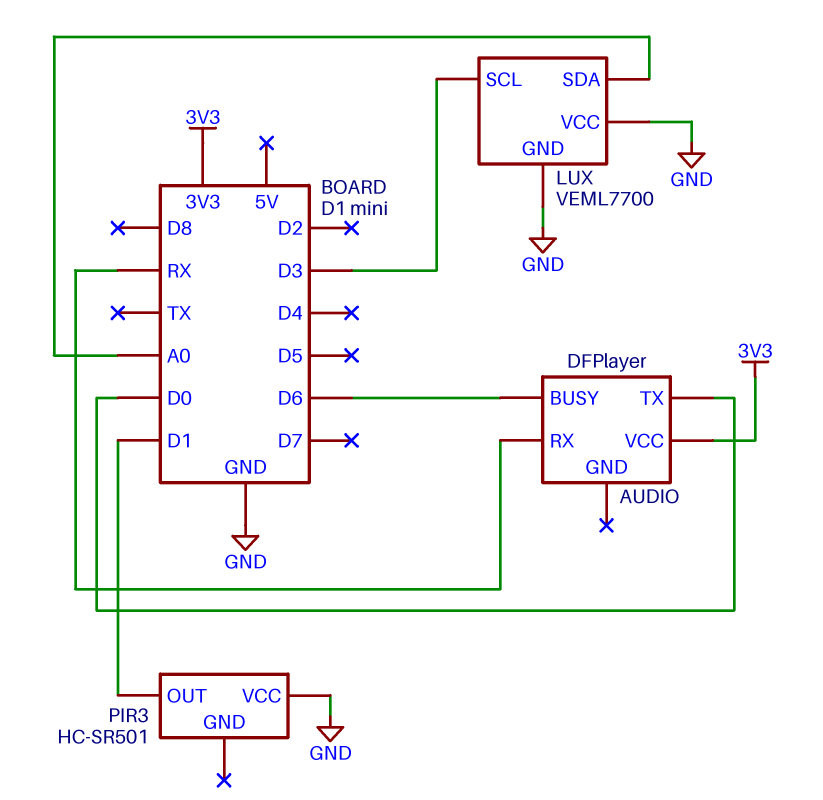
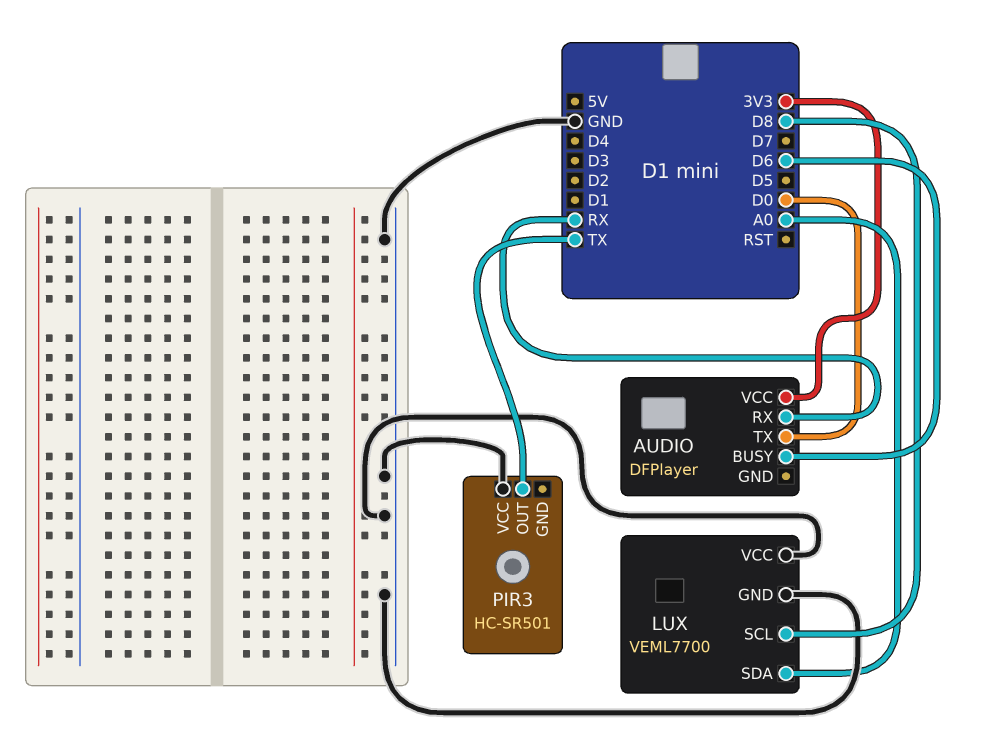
LUX pin SCL: D3 -> D8
PIR3 pin OUT: D1 -> TX

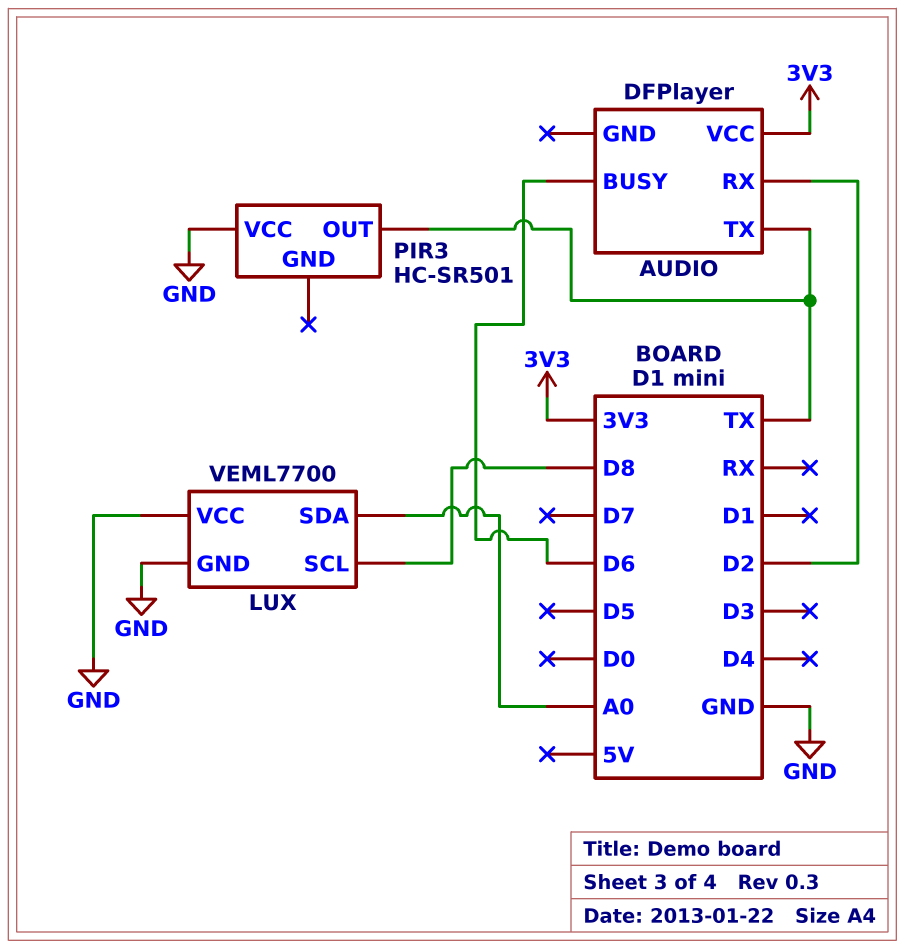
AUDIO pin RX: RX -> D2
AUDIO pin TX: D0 -> TX

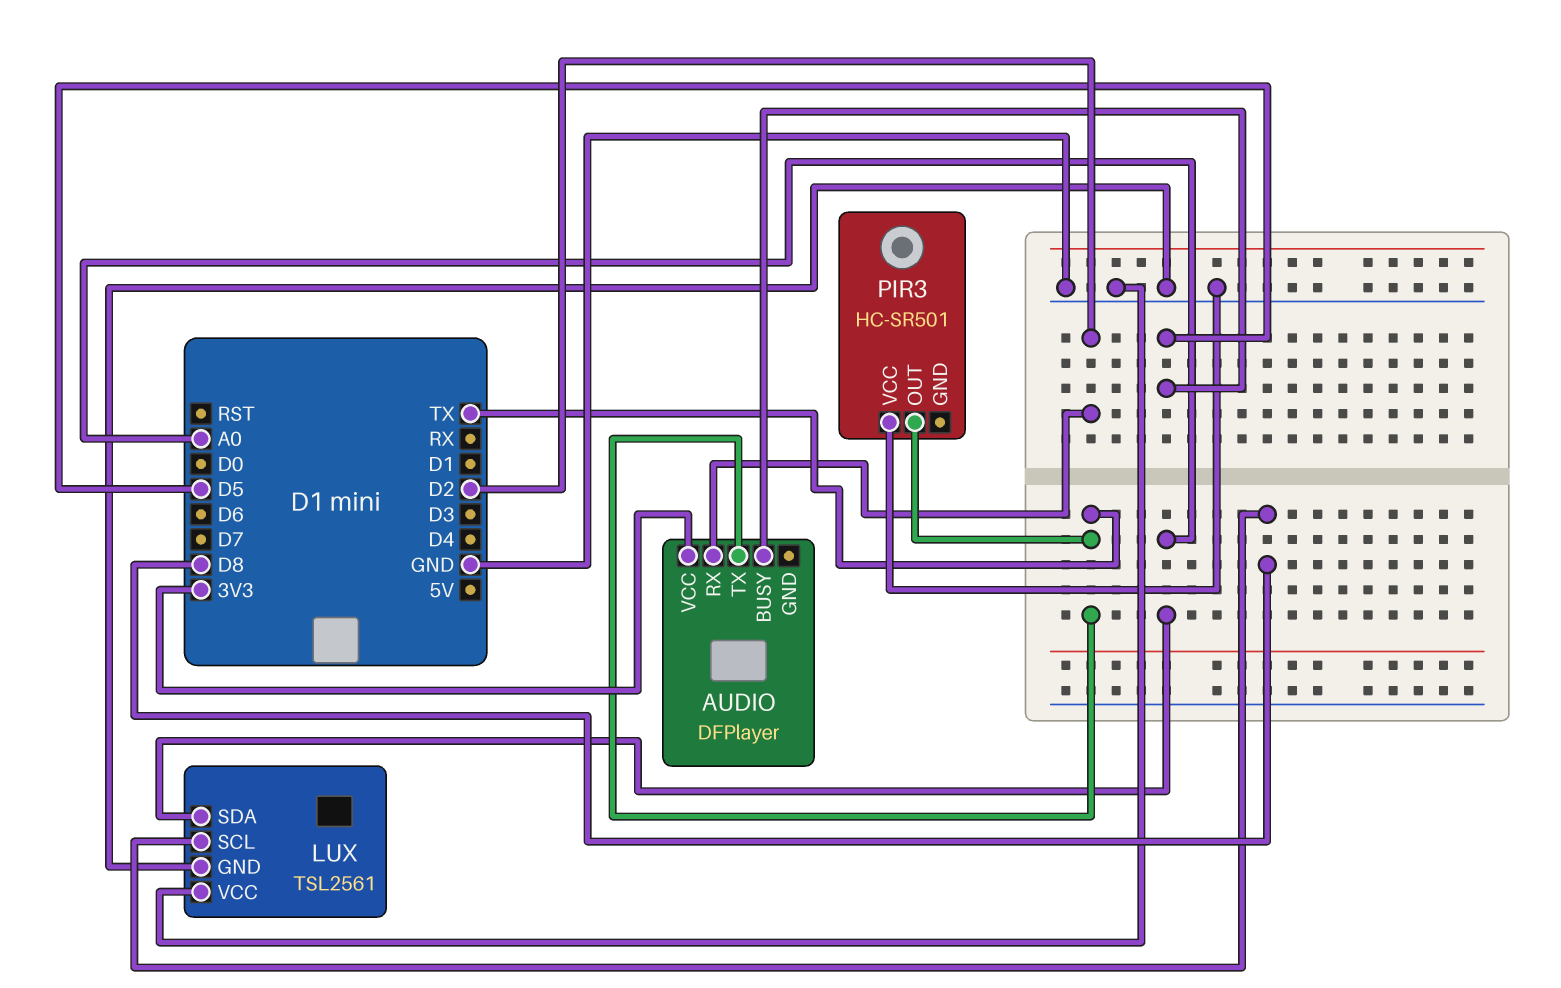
AUDIO pin BUSY: D6 -> D5
LUX: VEML7700 -> TSL2561

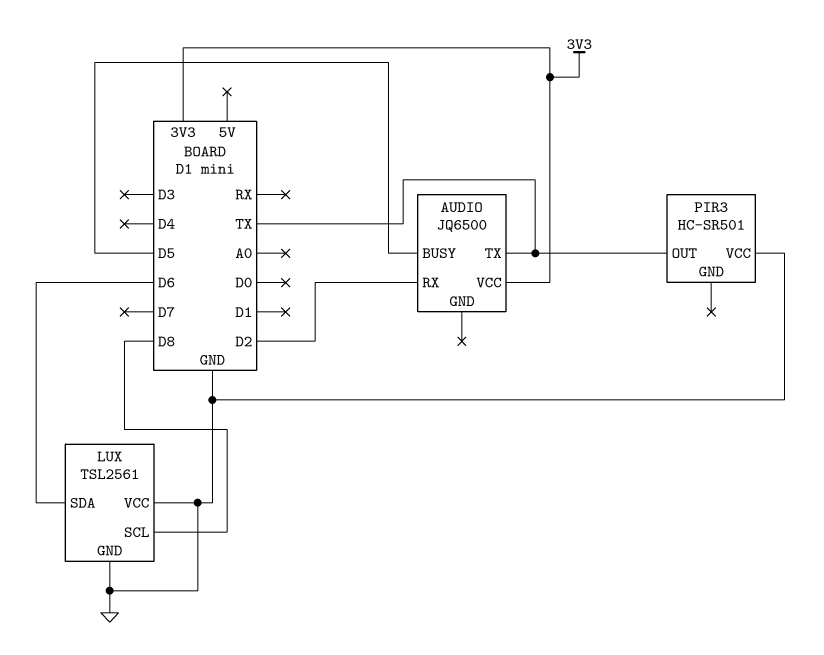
AUDIO: DFPlayer -> JQ6500
LUX pin SDA: A0 -> D6

